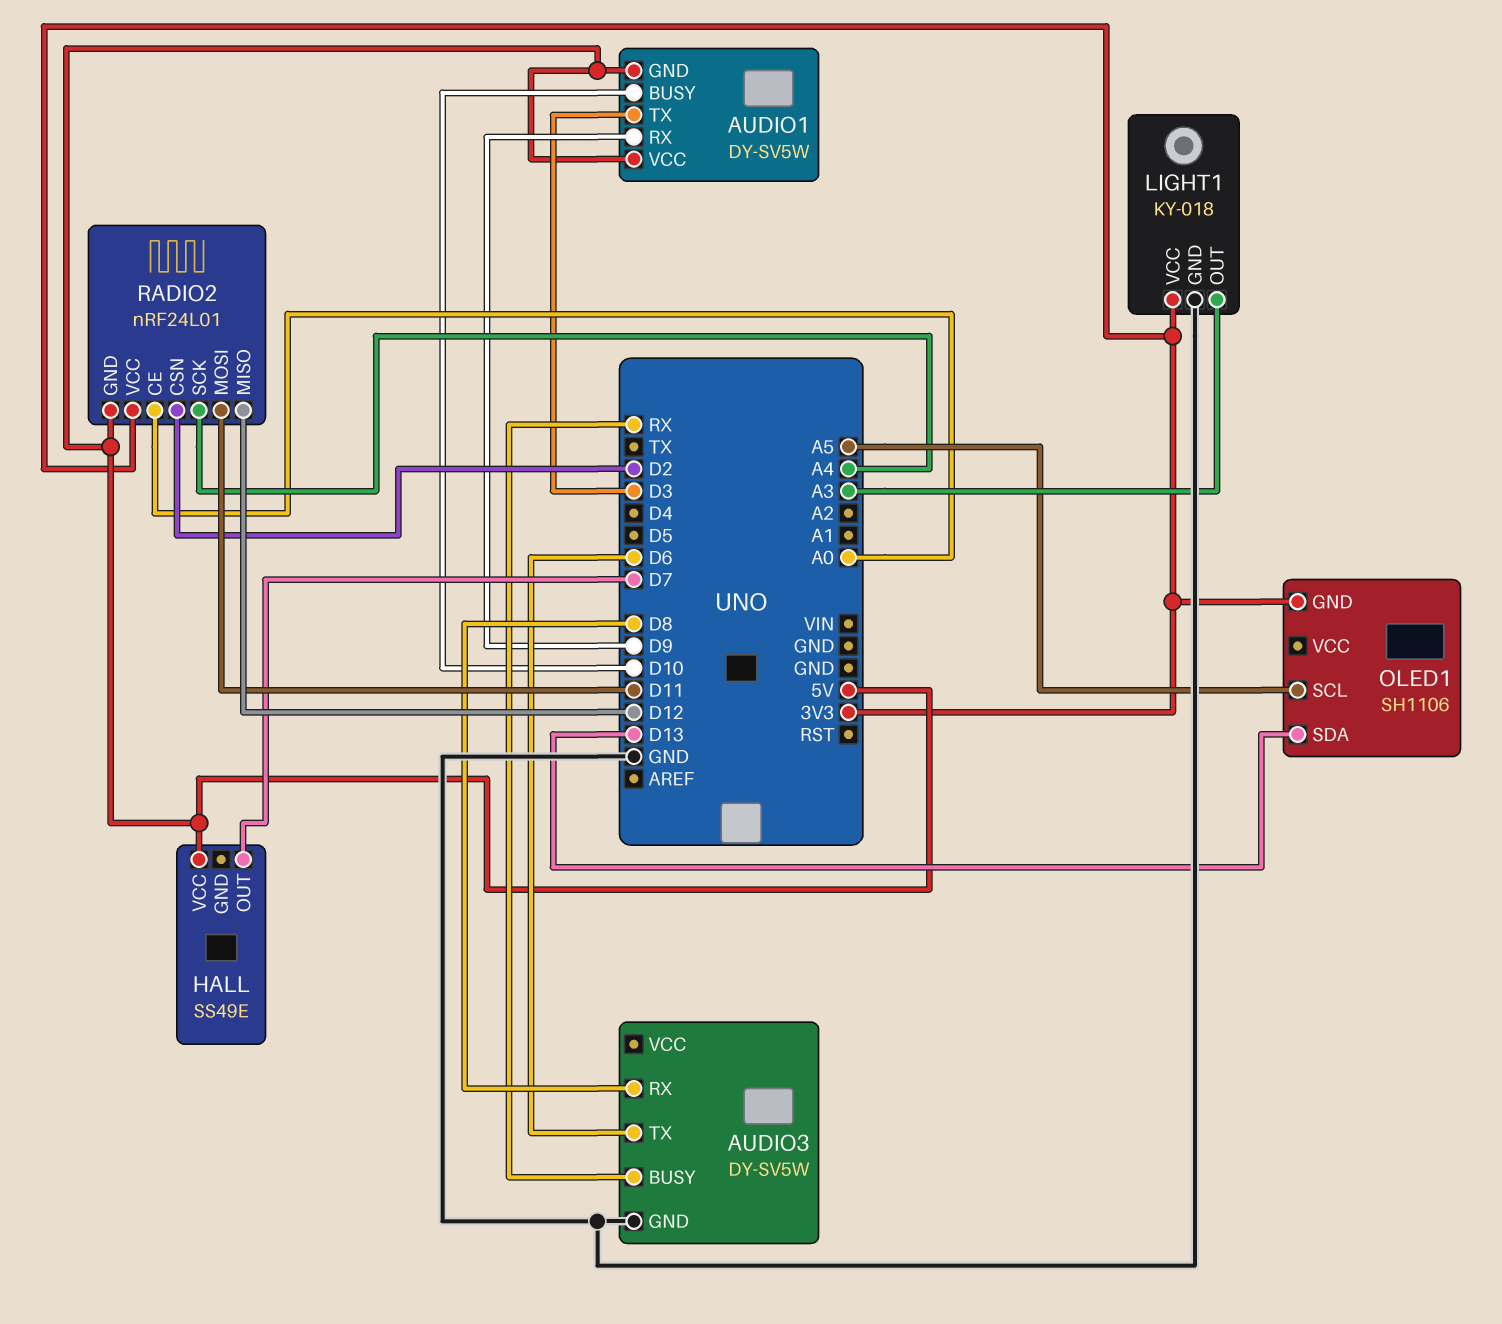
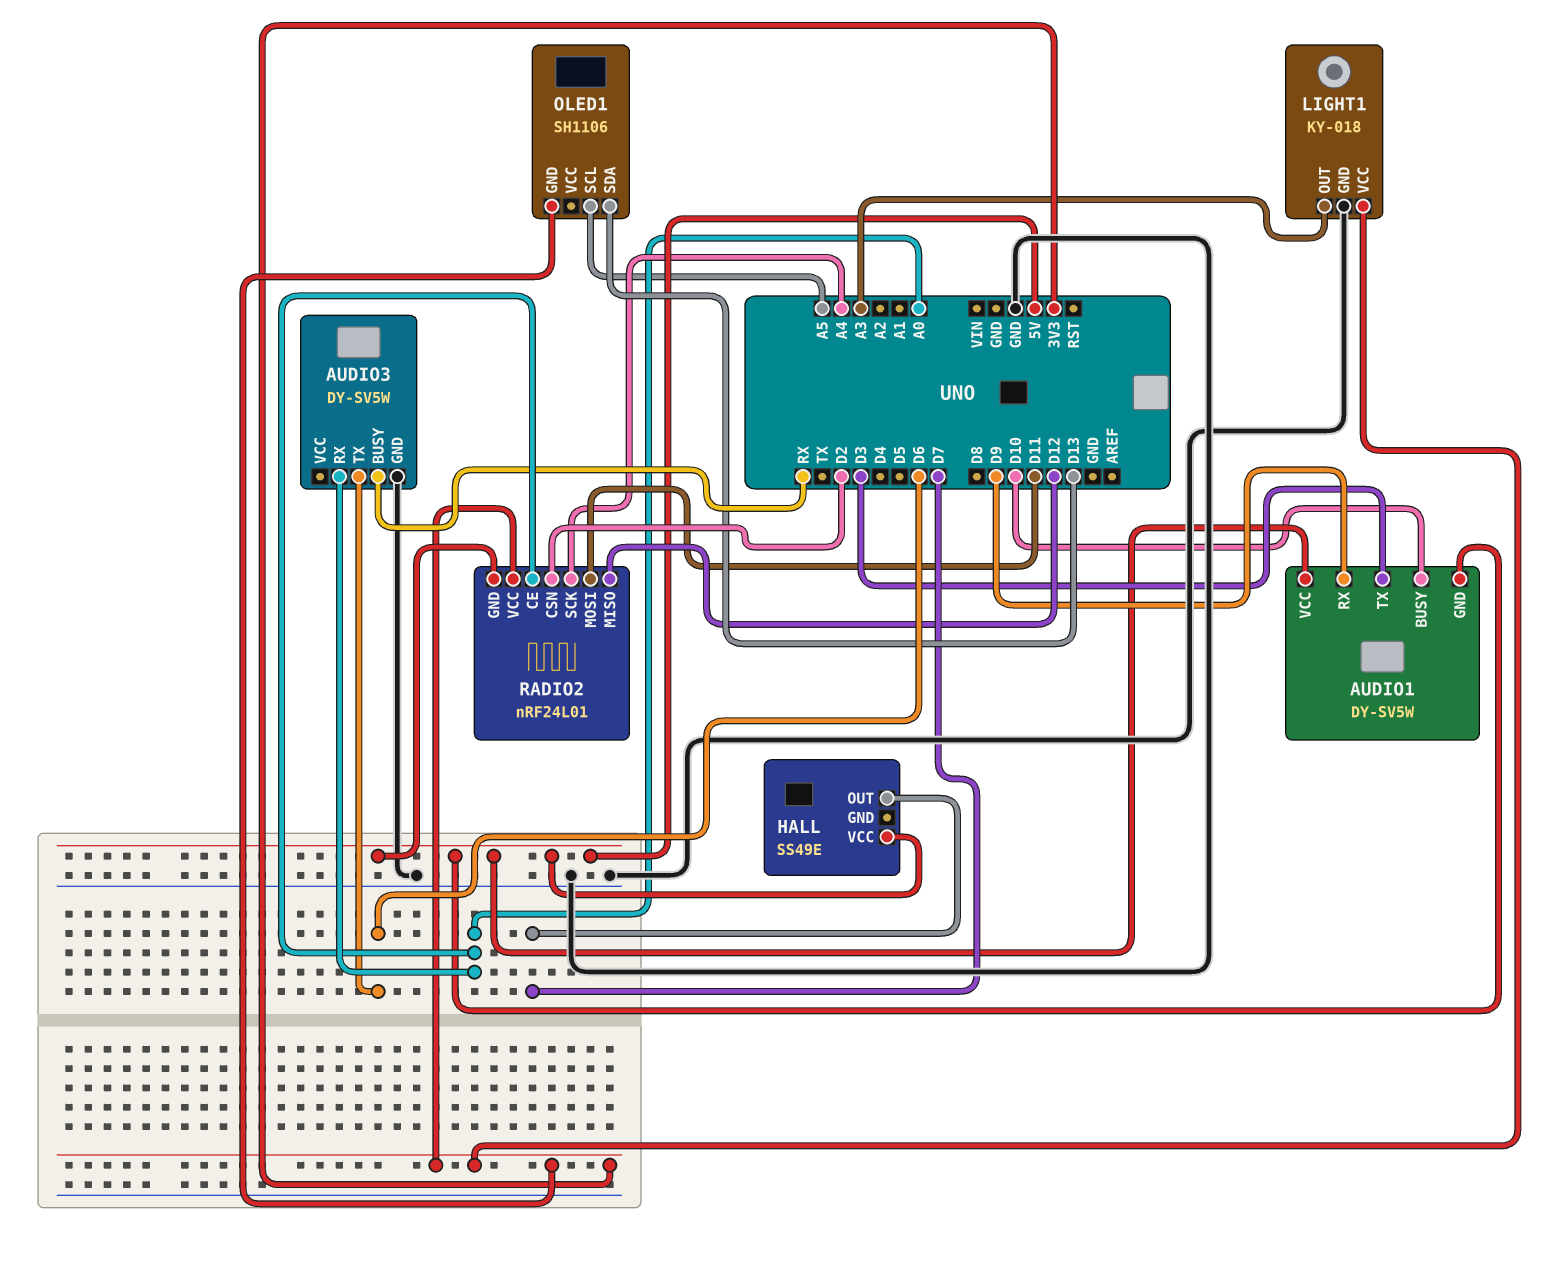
AUDIO3 pin RX: D8 -> A0

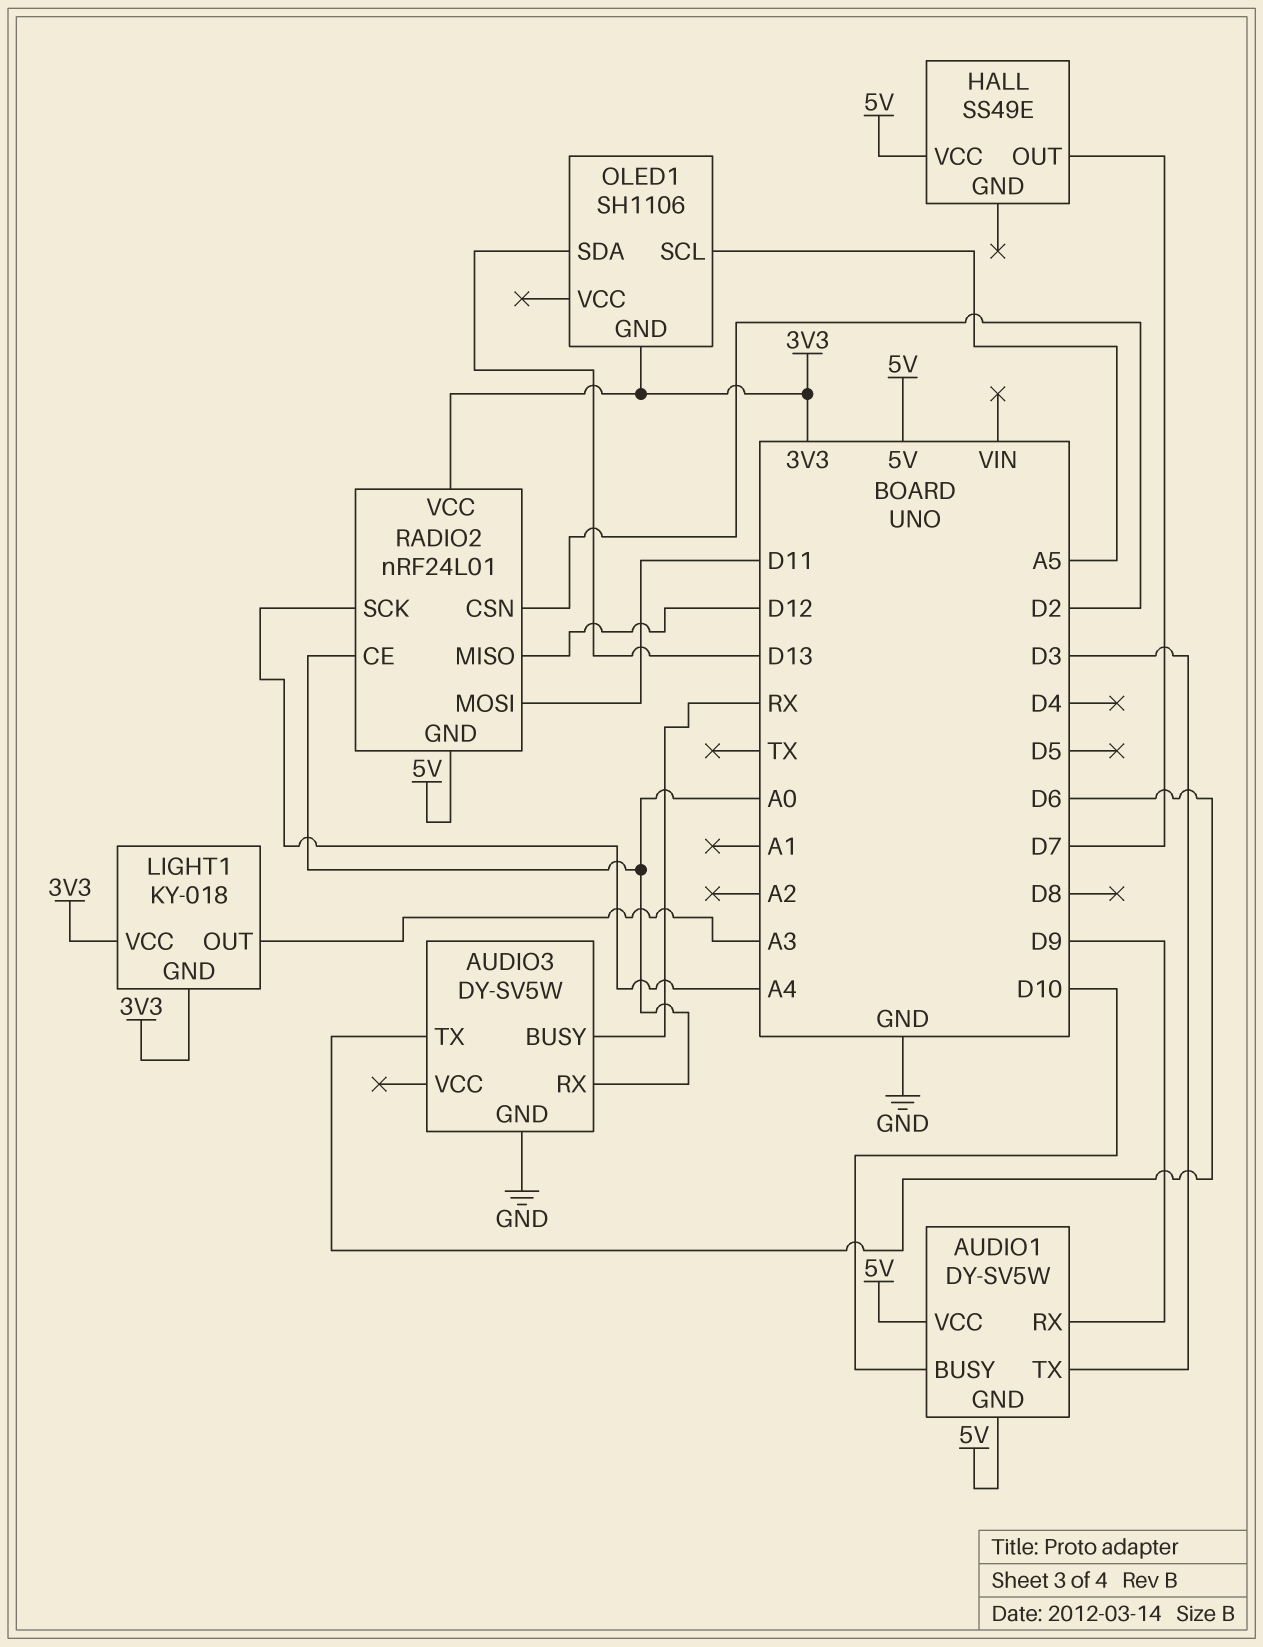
LIGHT1 pin GND: GND -> 3V3

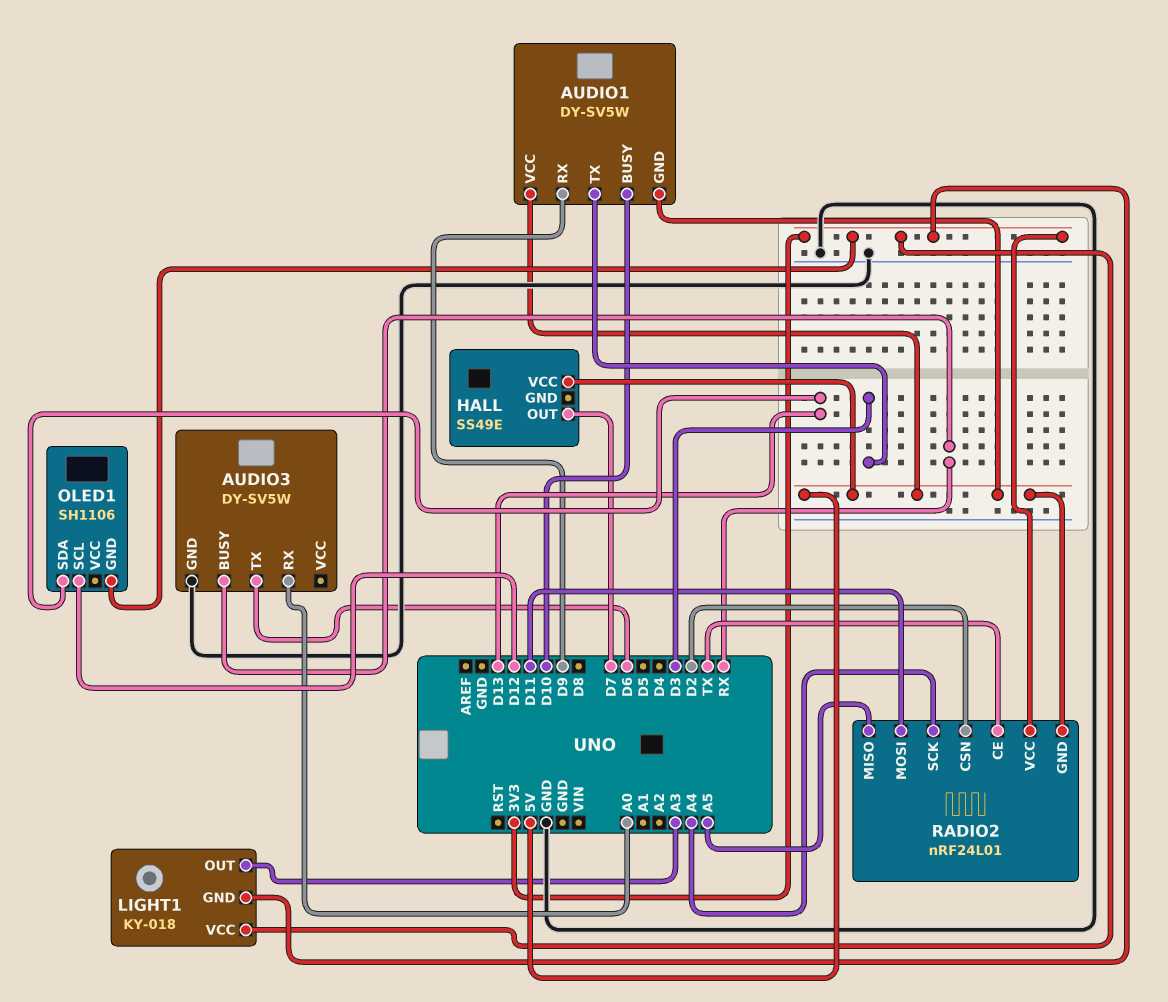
OLED1 pin SCL: A5 -> D12
RADIO2 pin CE: A0 -> TX
RADIO2 pin MISO: D12 -> A5

